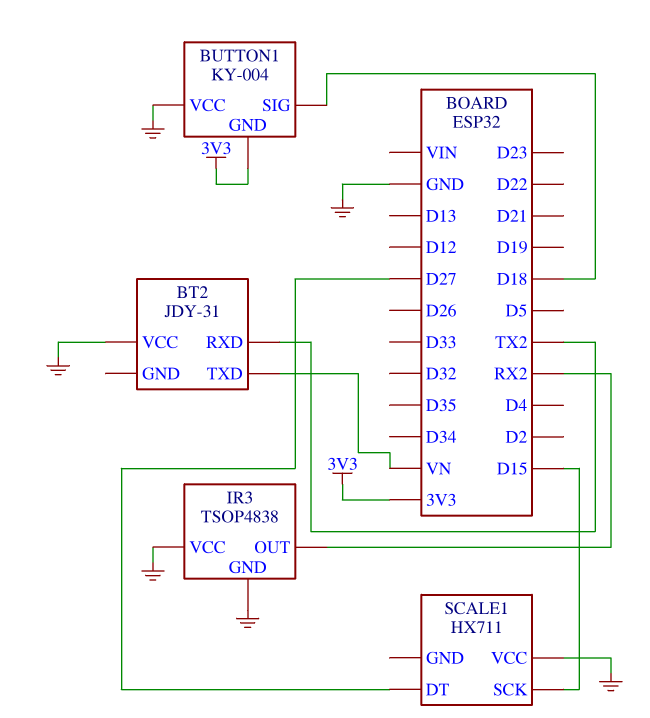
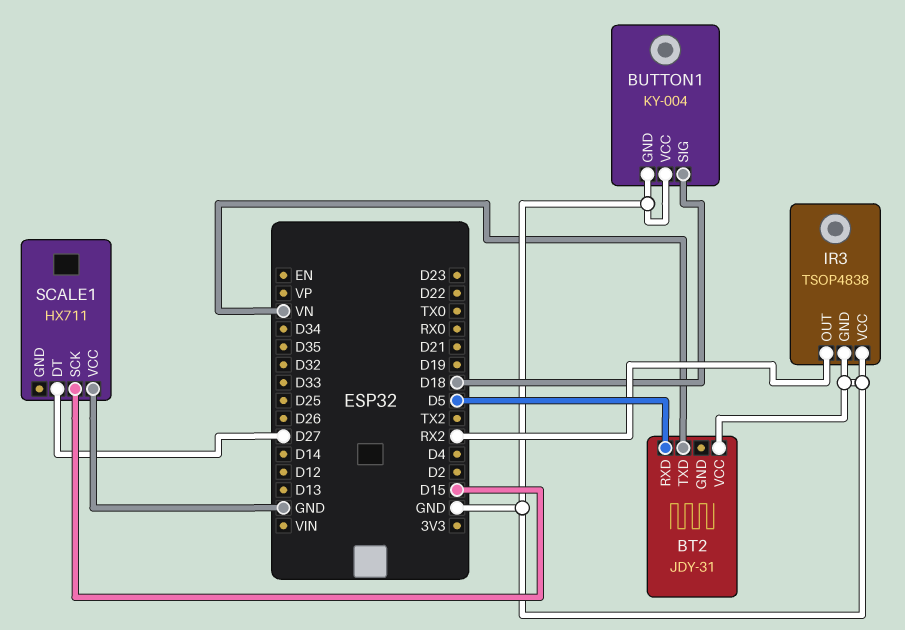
BT2 pin RXD: TX2 -> D5
BUTTON1 pin GND: 3V3 -> GND

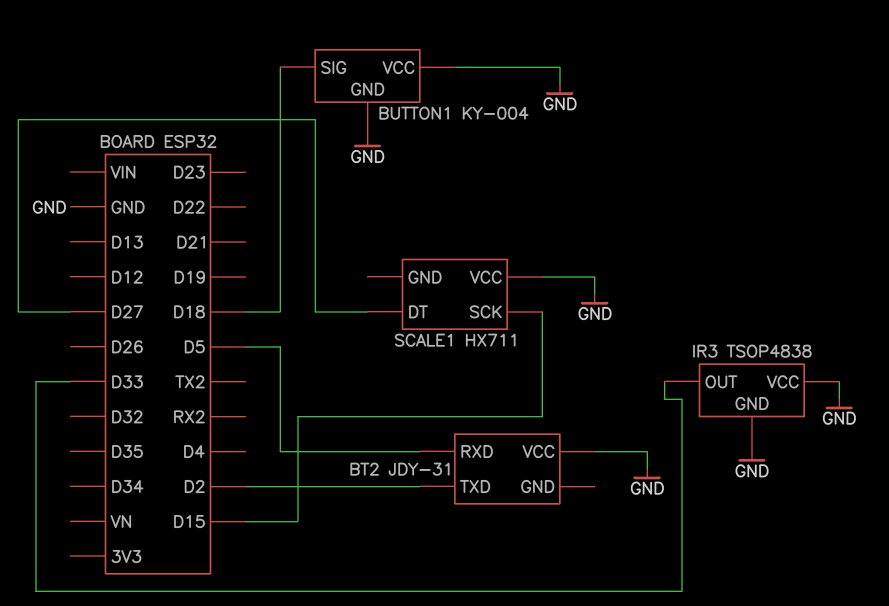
BT2 pin TXD: VN -> D2
IR3 pin OUT: RX2 -> D33

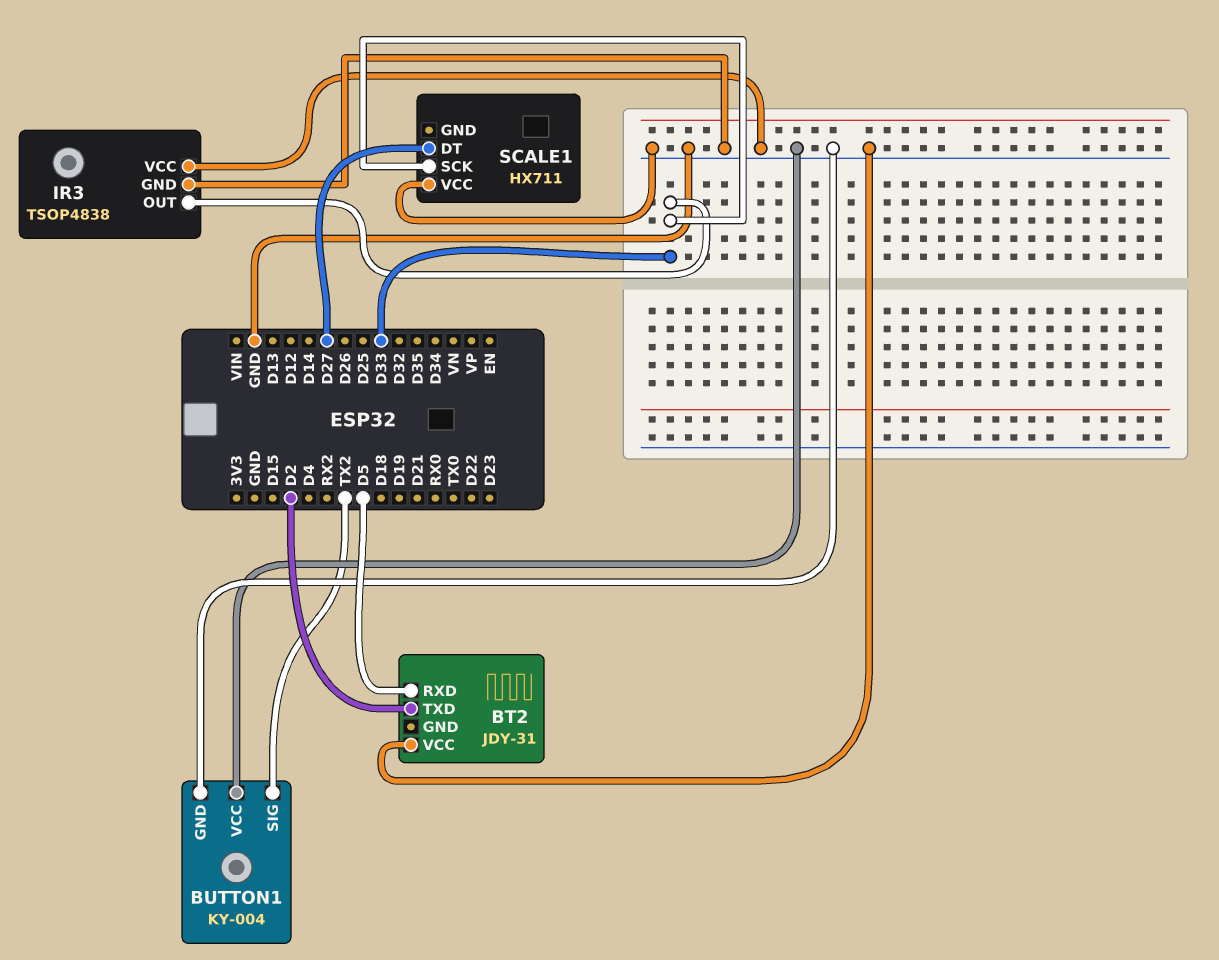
BUTTON1 pin SIG: D18 -> TX2
SCALE1 pin SCK: D15 -> D33

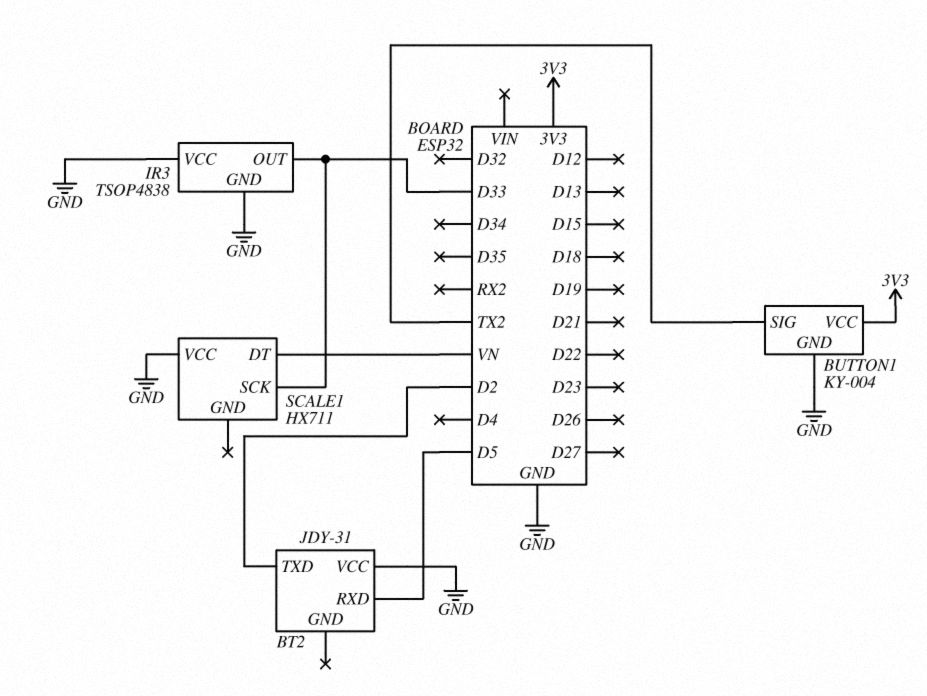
BUTTON1 pin VCC: GND -> 3V3
SCALE1 pin DT: D27 -> VN

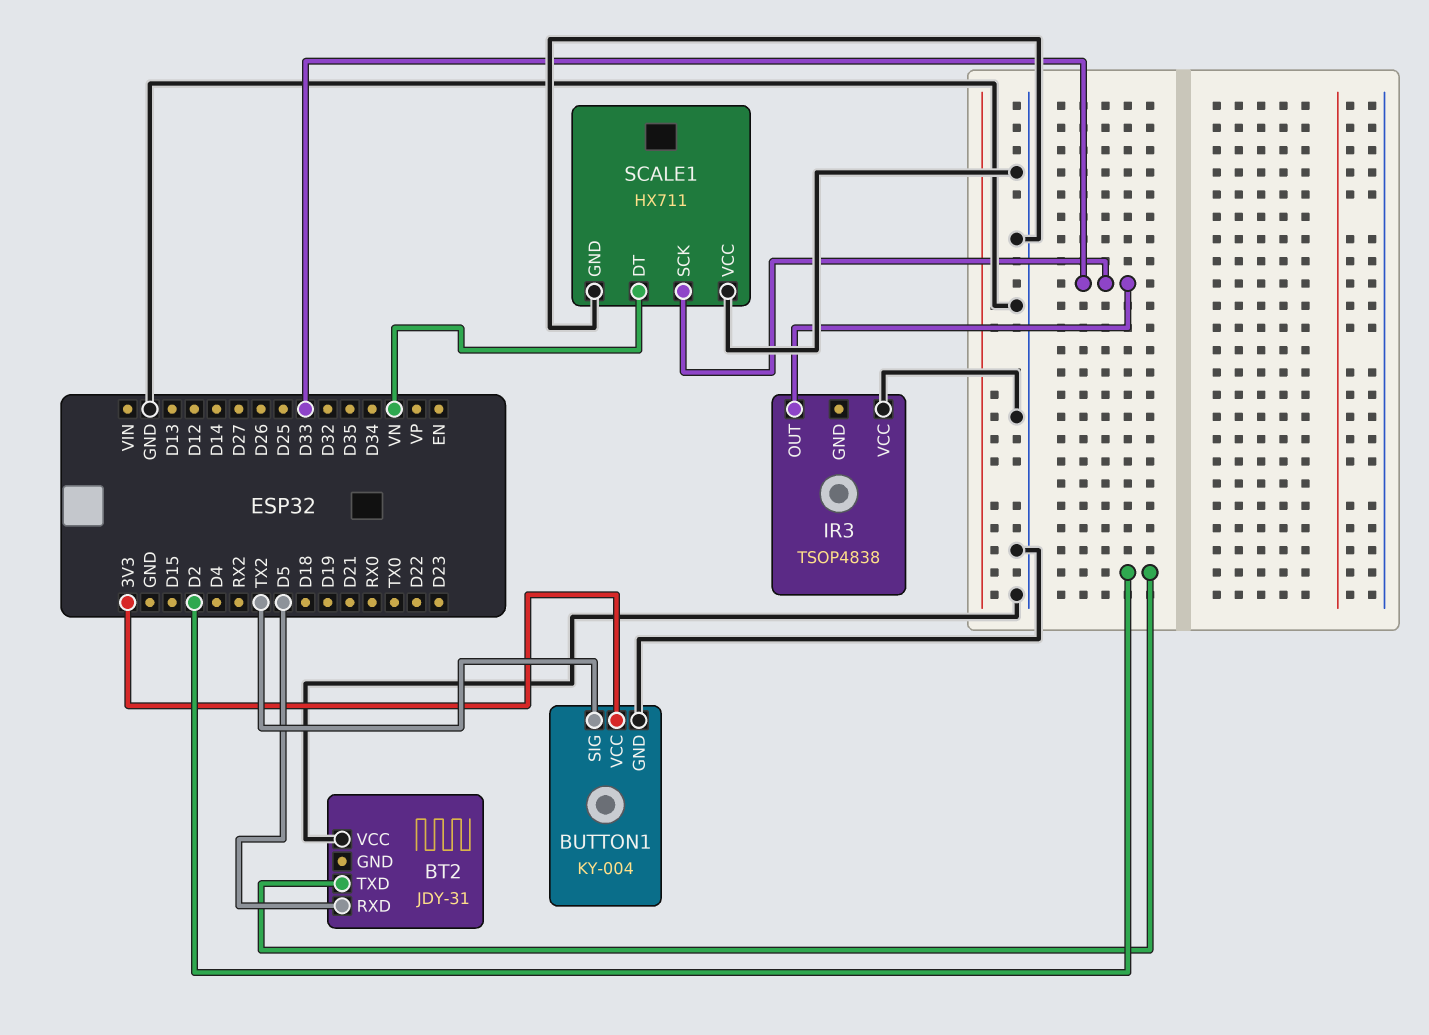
IR3 pin GND: GND -> none
SCALE1 pin GND: none -> GND

